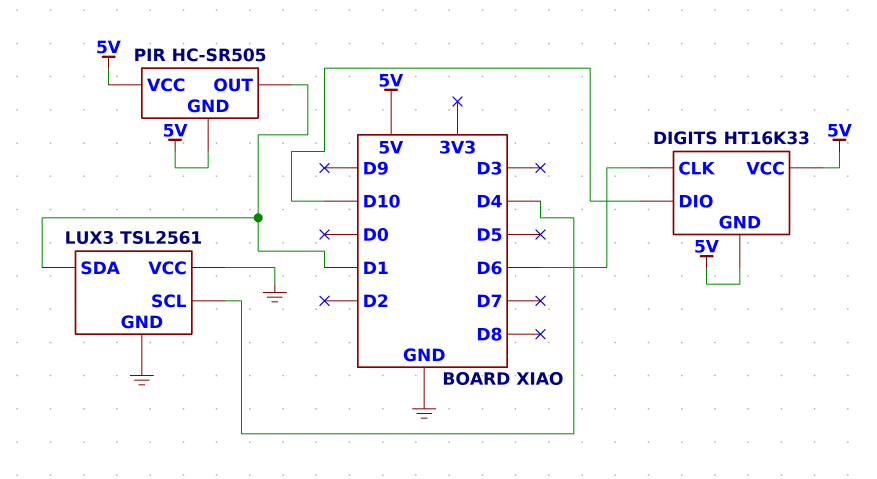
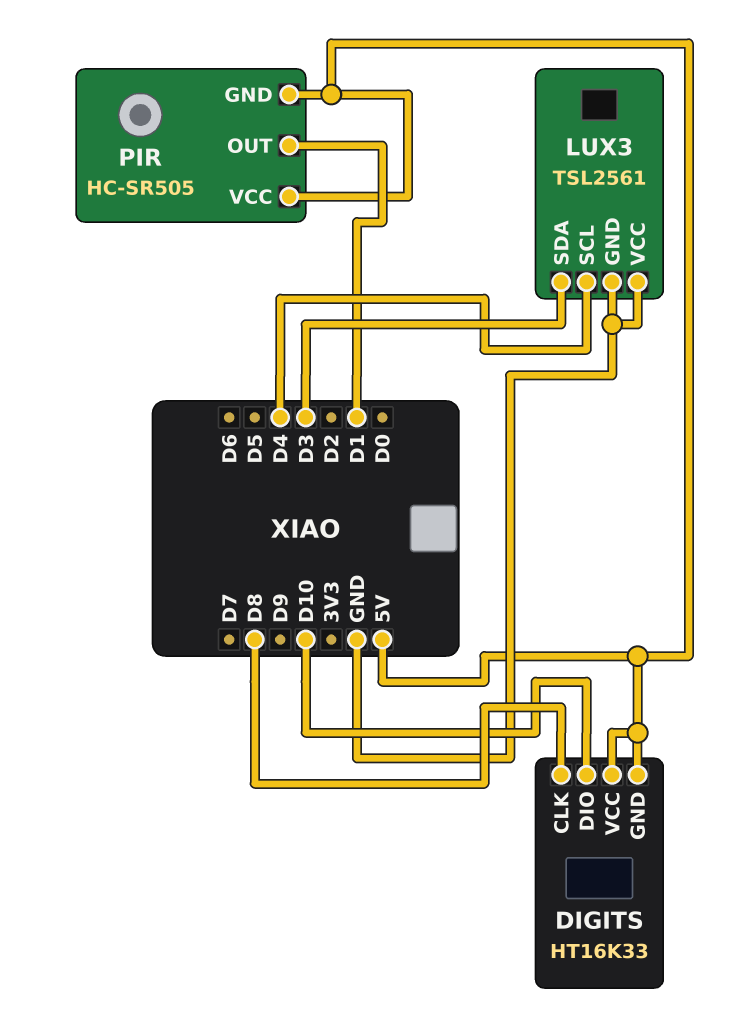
DIGITS pin CLK: D6 -> D8
LUX3 pin SDA: D1 -> D3

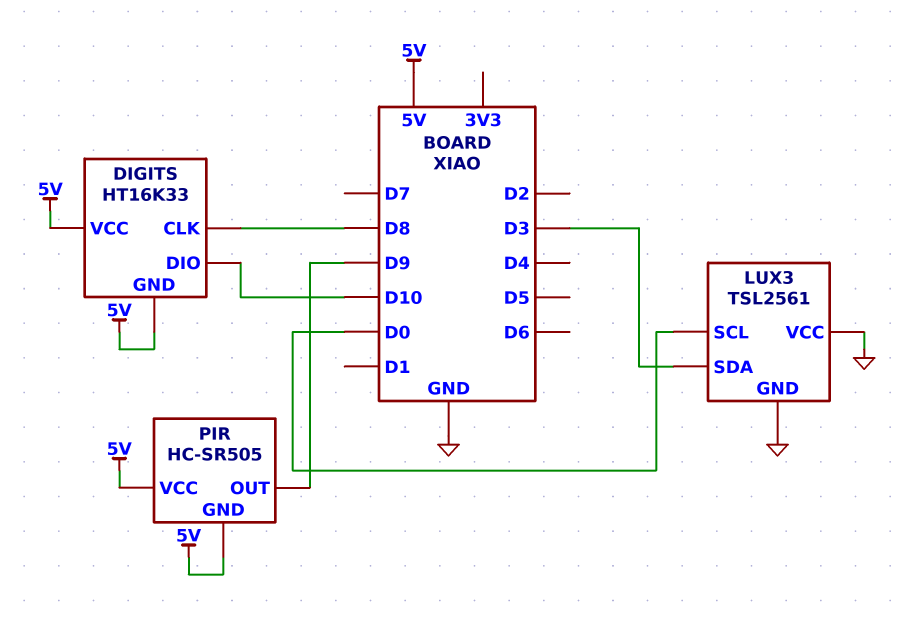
LUX3 pin SCL: D4 -> D0
PIR pin OUT: D1 -> D9

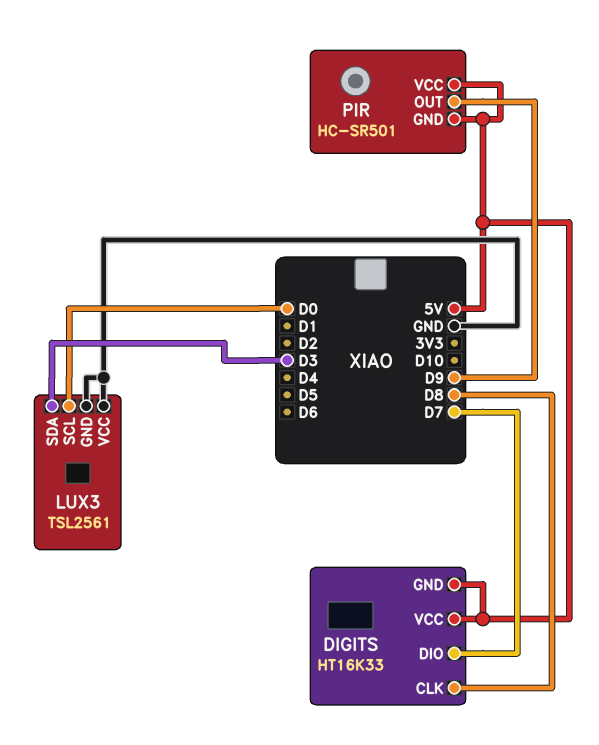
DIGITS pin DIO: D10 -> D7
PIR: HC-SR505 -> HC-SR501

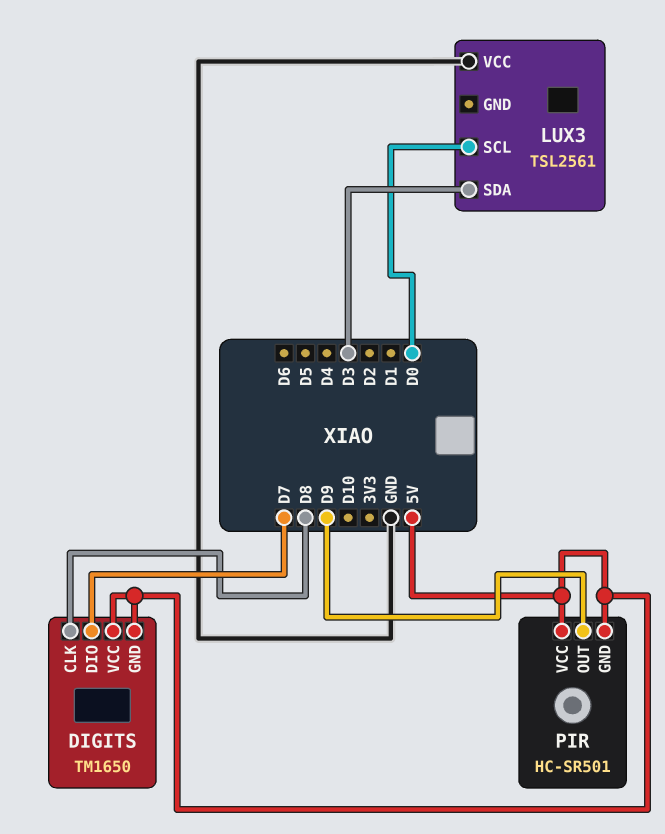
DIGITS: HT16K33 -> TM1650
LUX3 pin GND: GND -> none

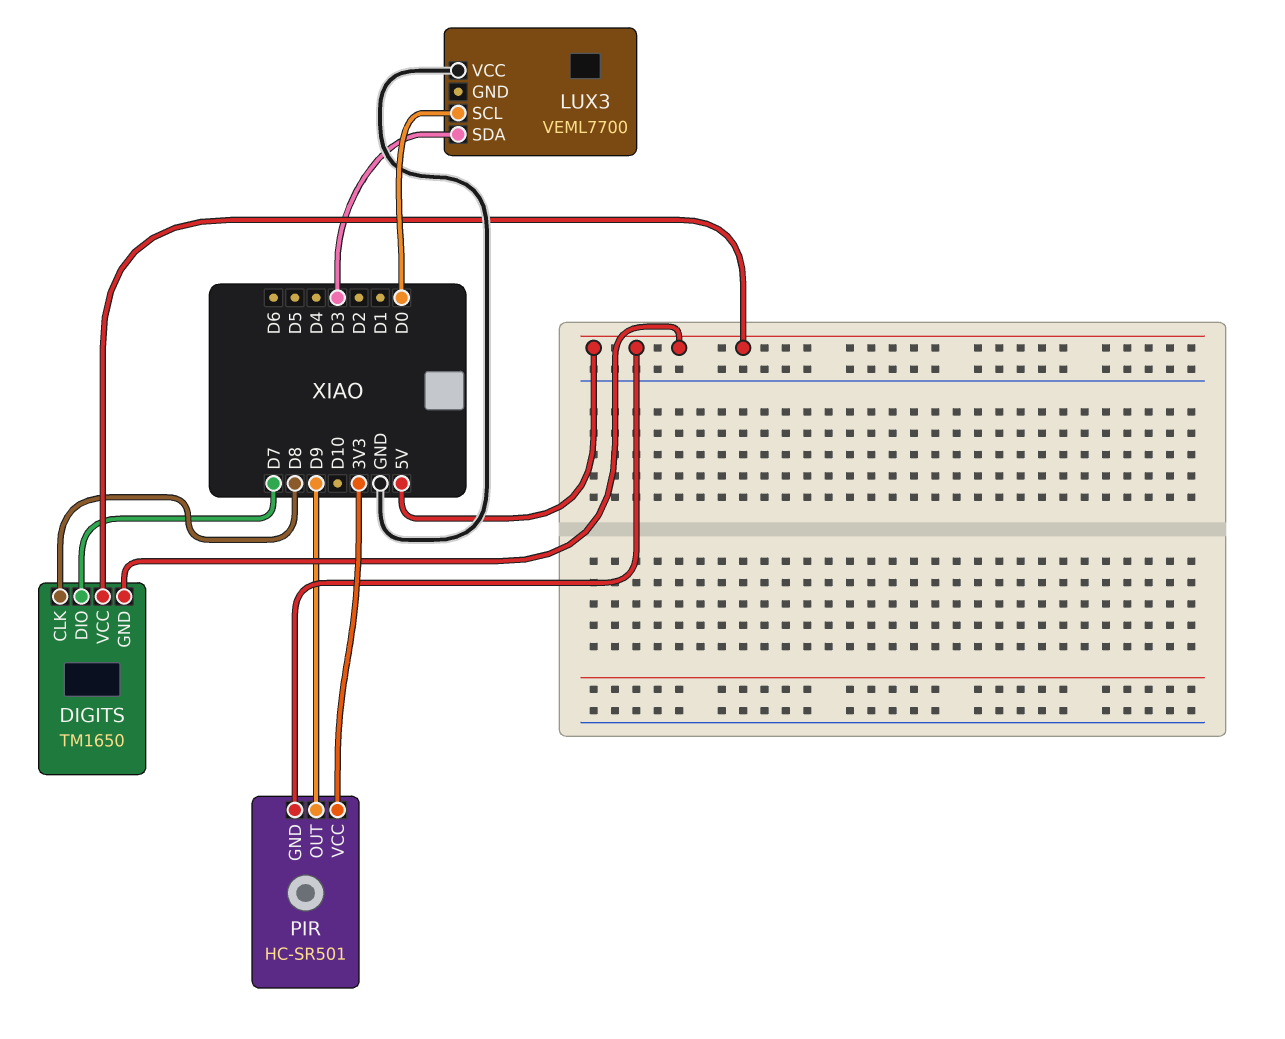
LUX3: TSL2561 -> VEML7700
PIR pin VCC: 5V -> 3V3

